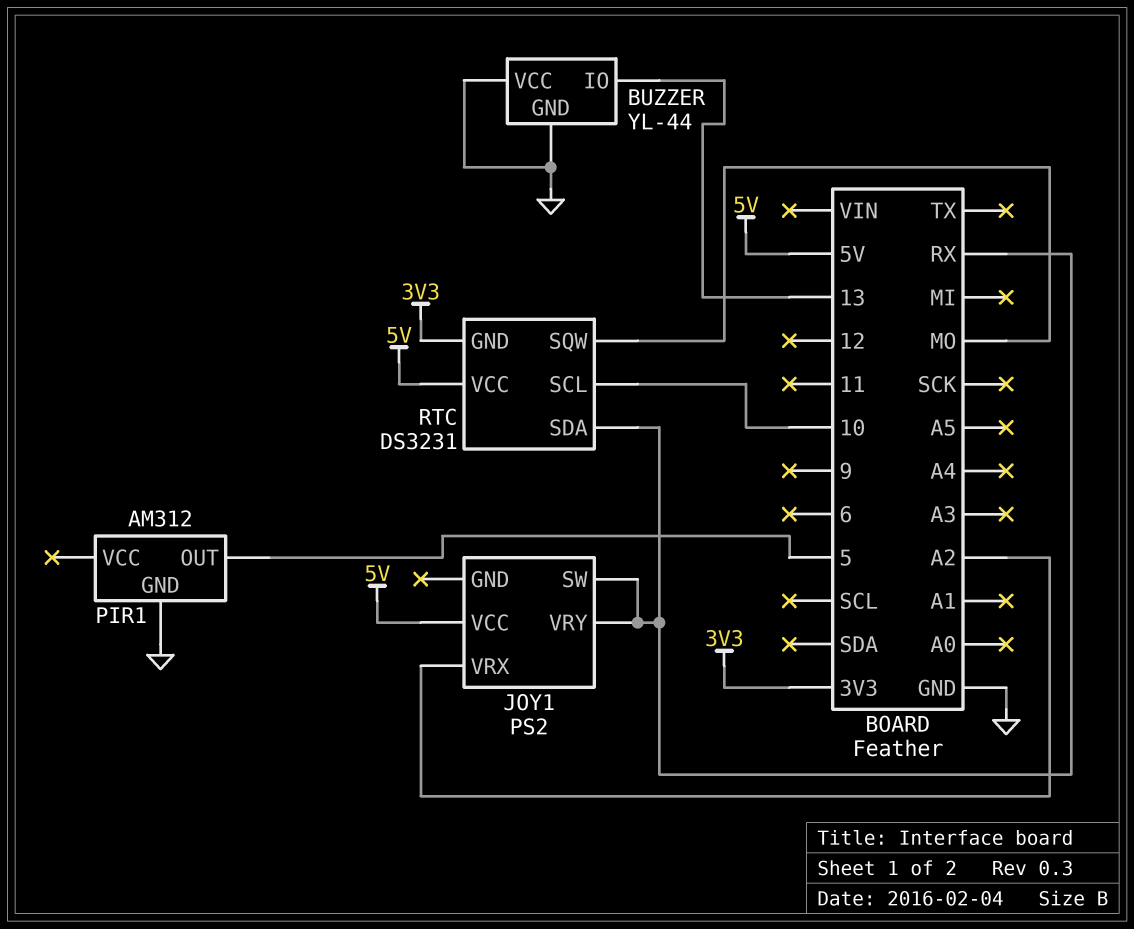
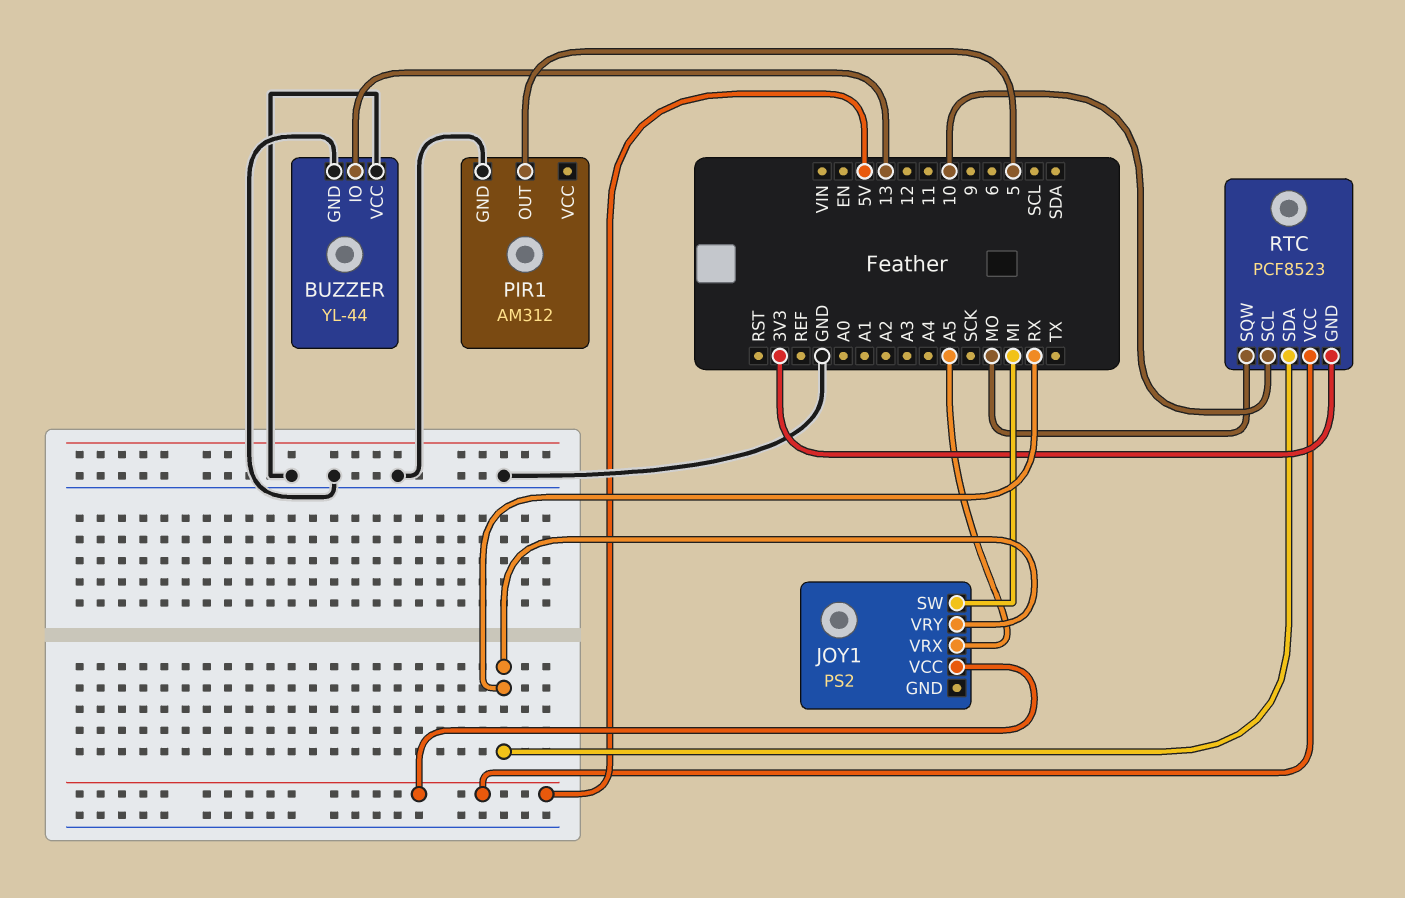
JOY1 pin SW: RX -> MI
JOY1 pin VRX: A2 -> A5
RTC: DS3231 -> PCF8523

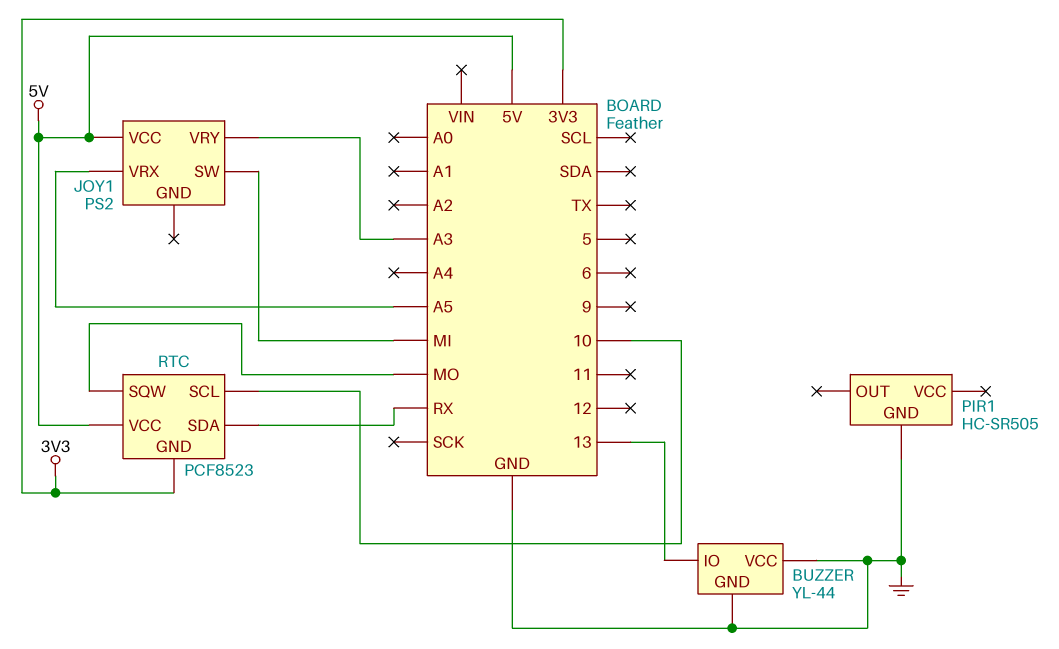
JOY1 pin VRY: RX -> A3
PIR1: AM312 -> HC-SR505
PIR1 pin OUT: 5 -> none

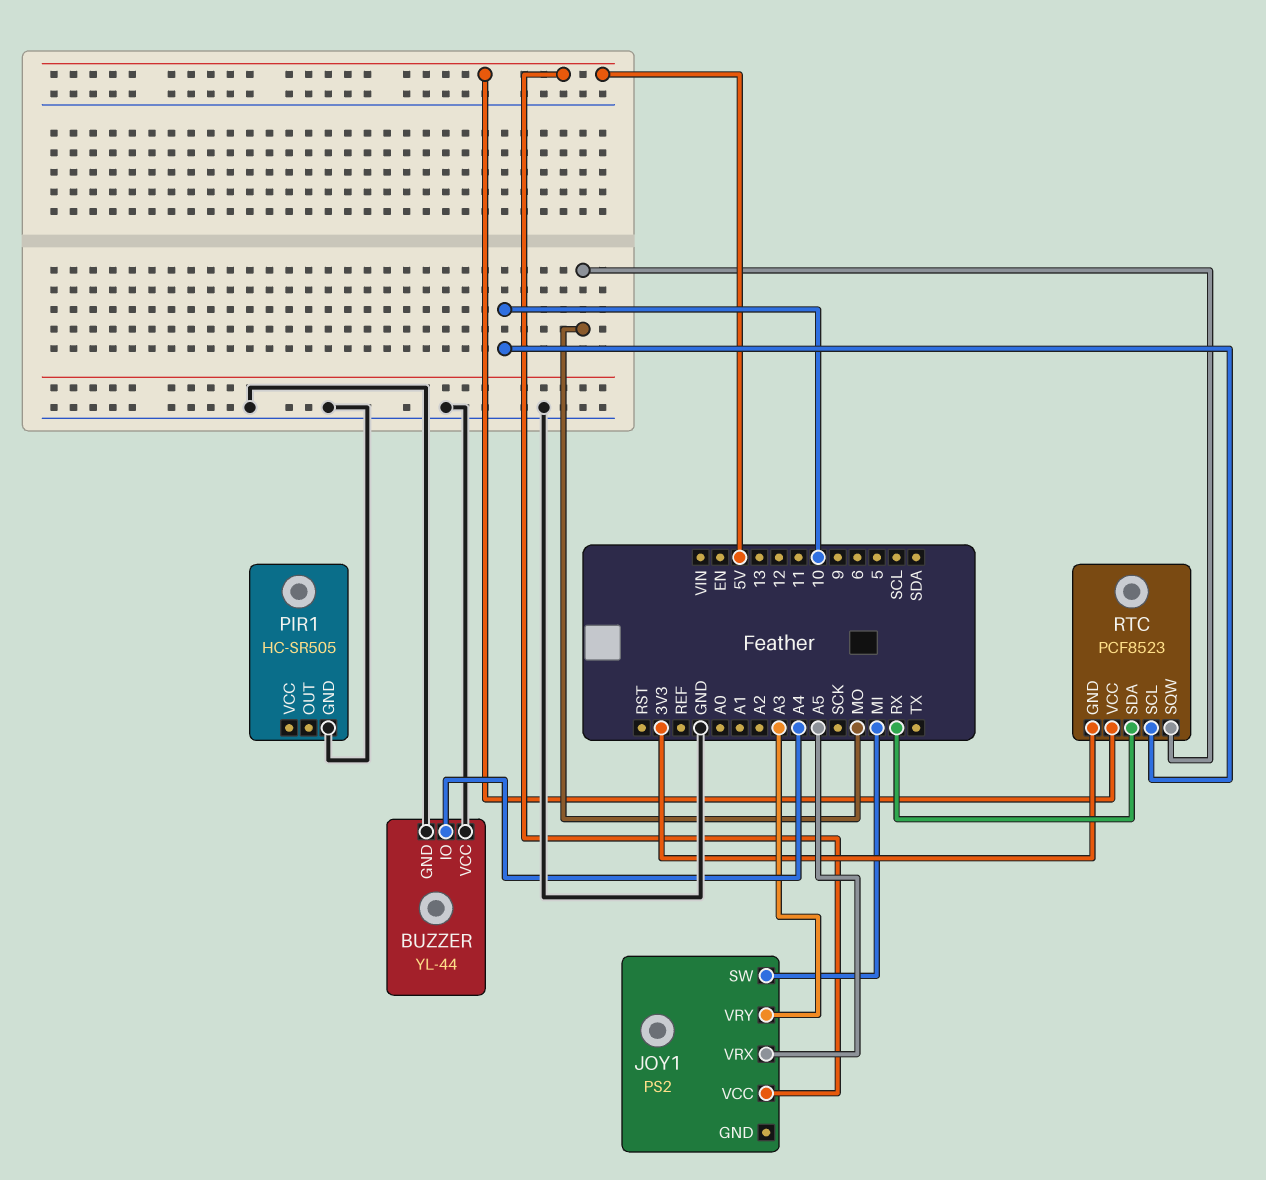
BUZZER pin IO: 13 -> A4

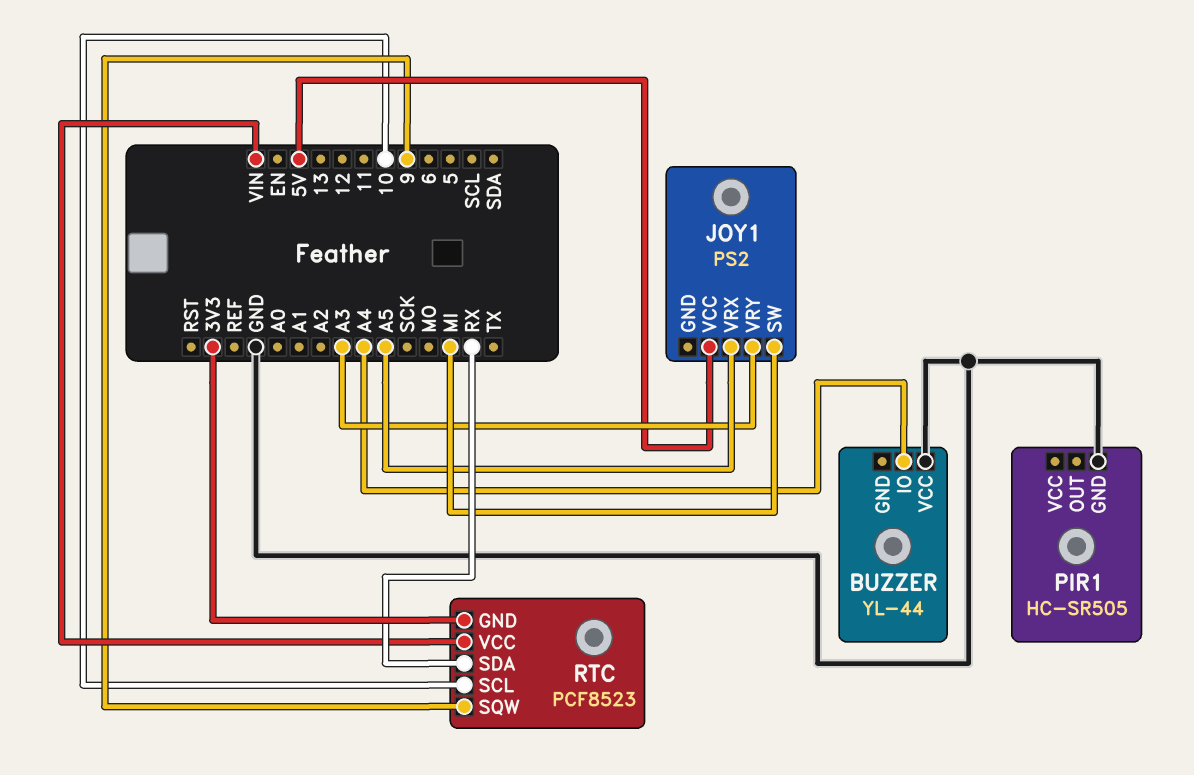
BUZZER pin GND: GND -> none
RTC pin SQW: MO -> 9
RTC pin VCC: 5V -> VIN

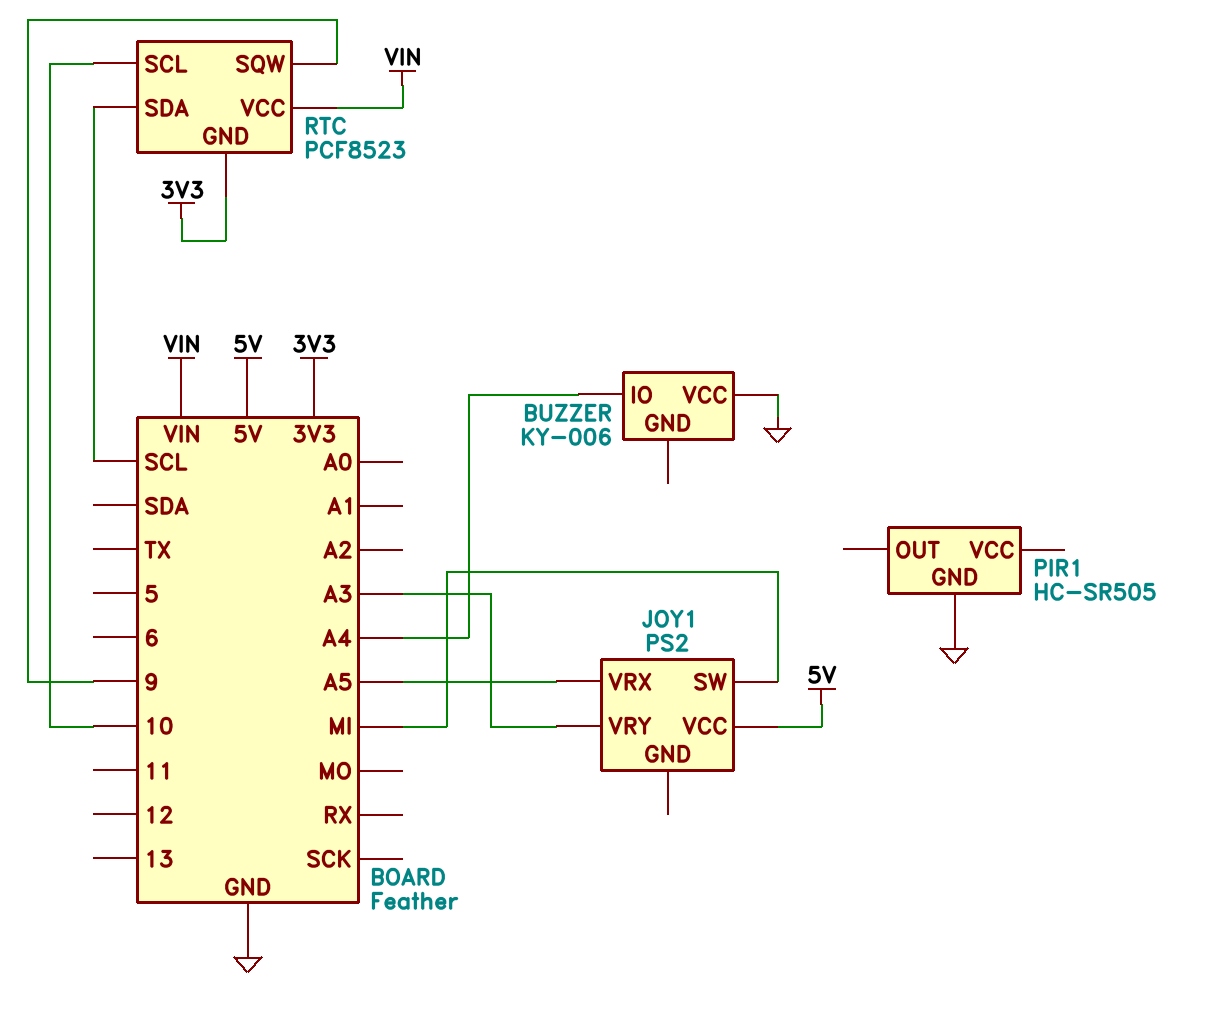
BUZZER: YL-44 -> KY-006
RTC pin SDA: RX -> SCL

